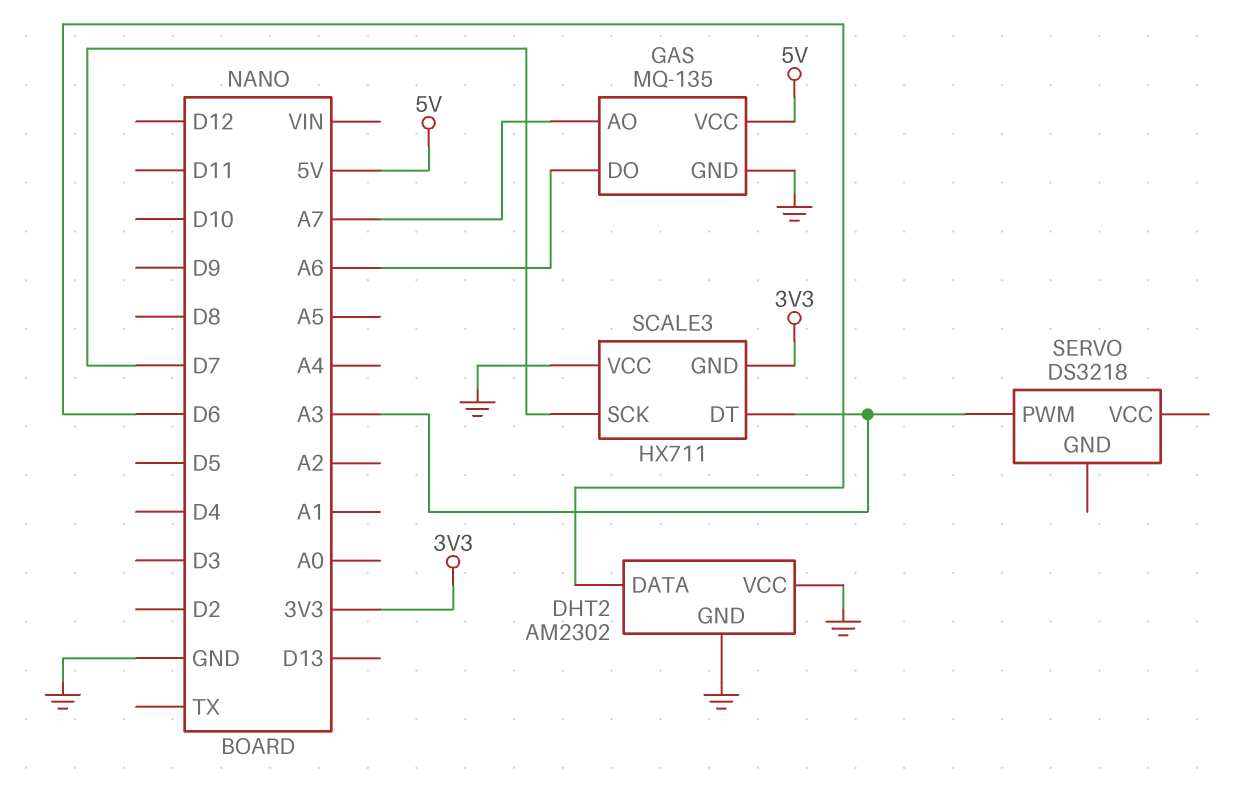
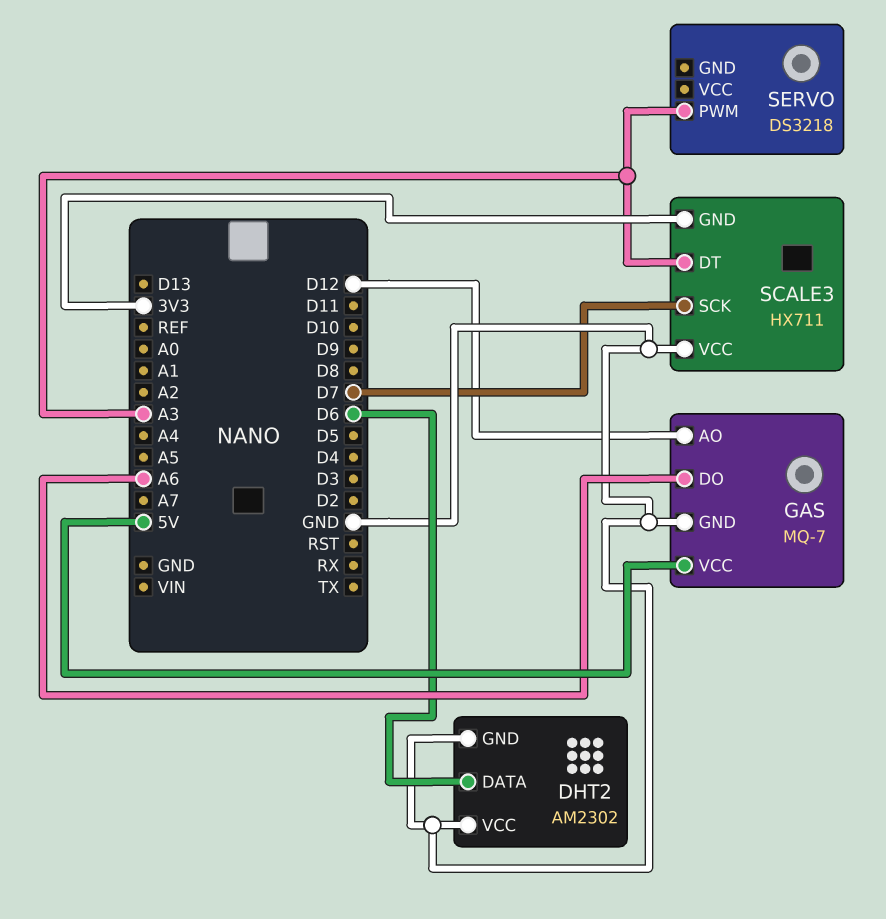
GAS: MQ-135 -> MQ-7
GAS pin AO: A7 -> D12

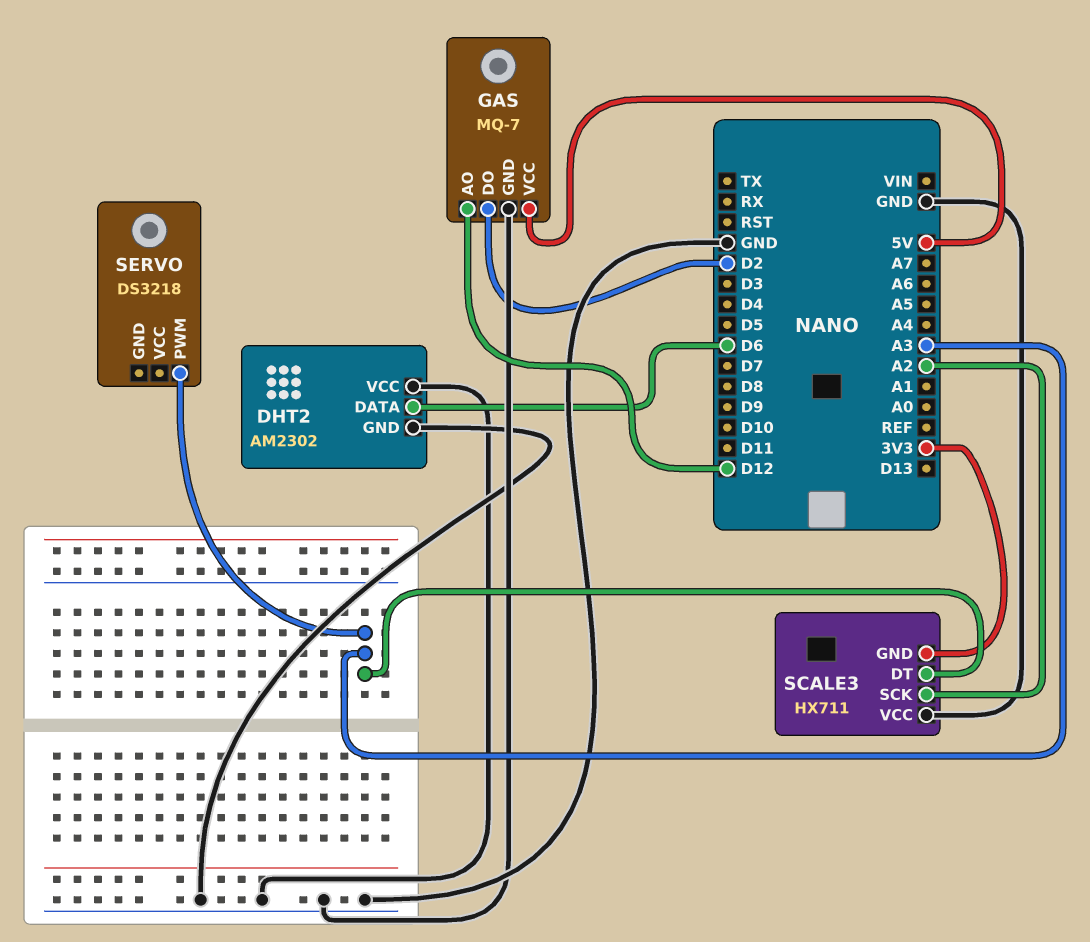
GAS pin DO: A6 -> D2
SCALE3 pin SCK: D7 -> A2

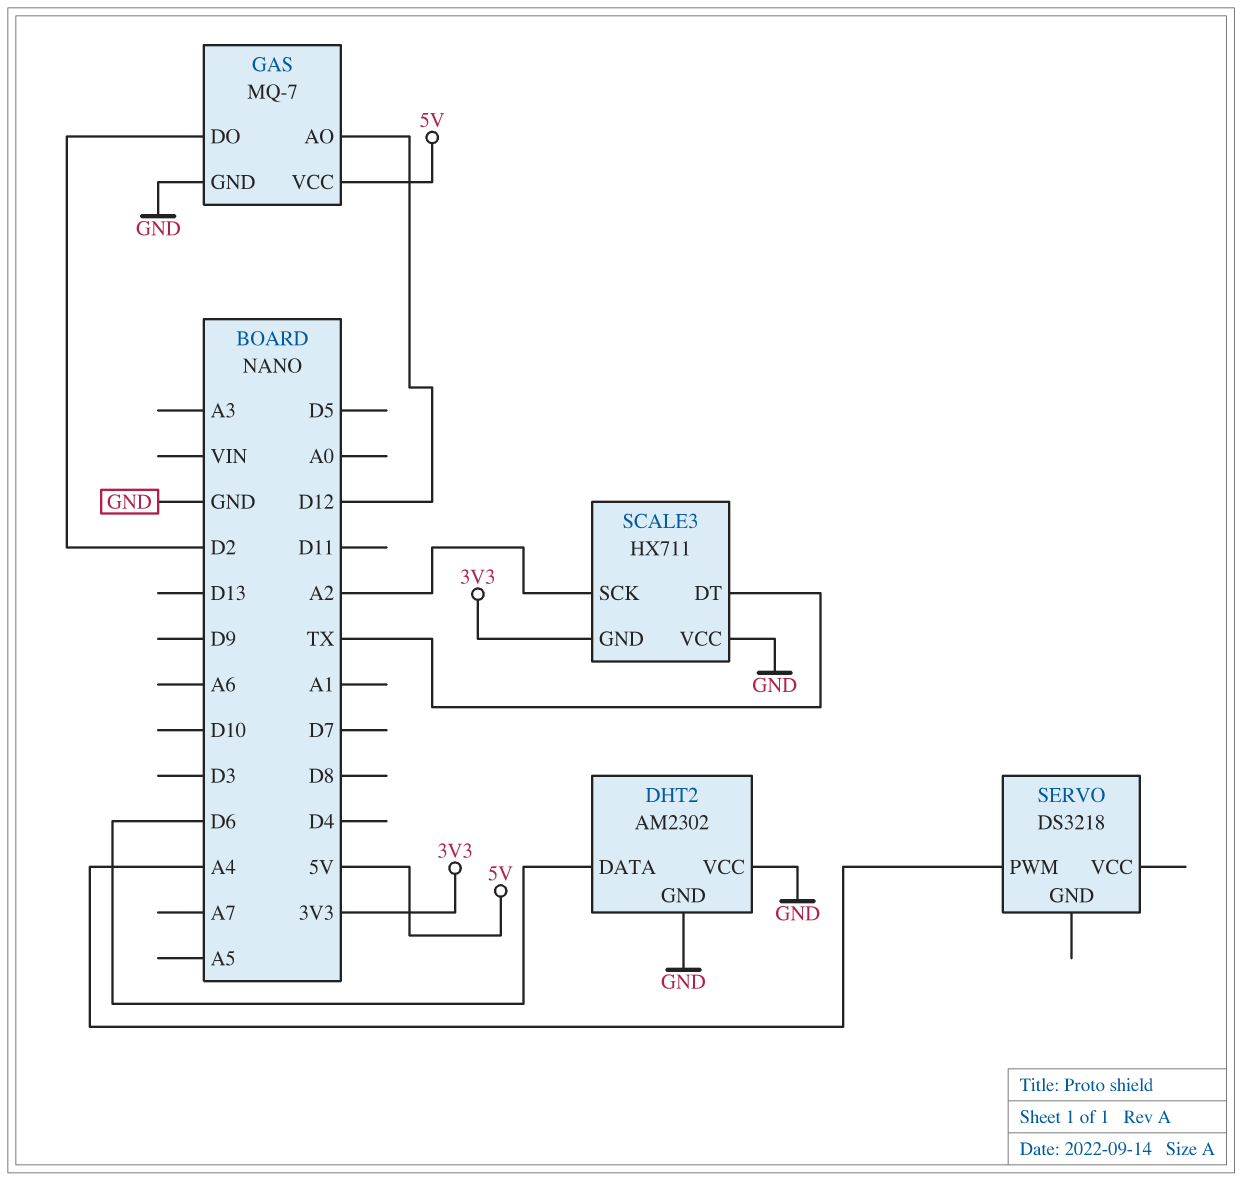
SCALE3 pin DT: A3 -> TX
SERVO pin PWM: A3 -> A4

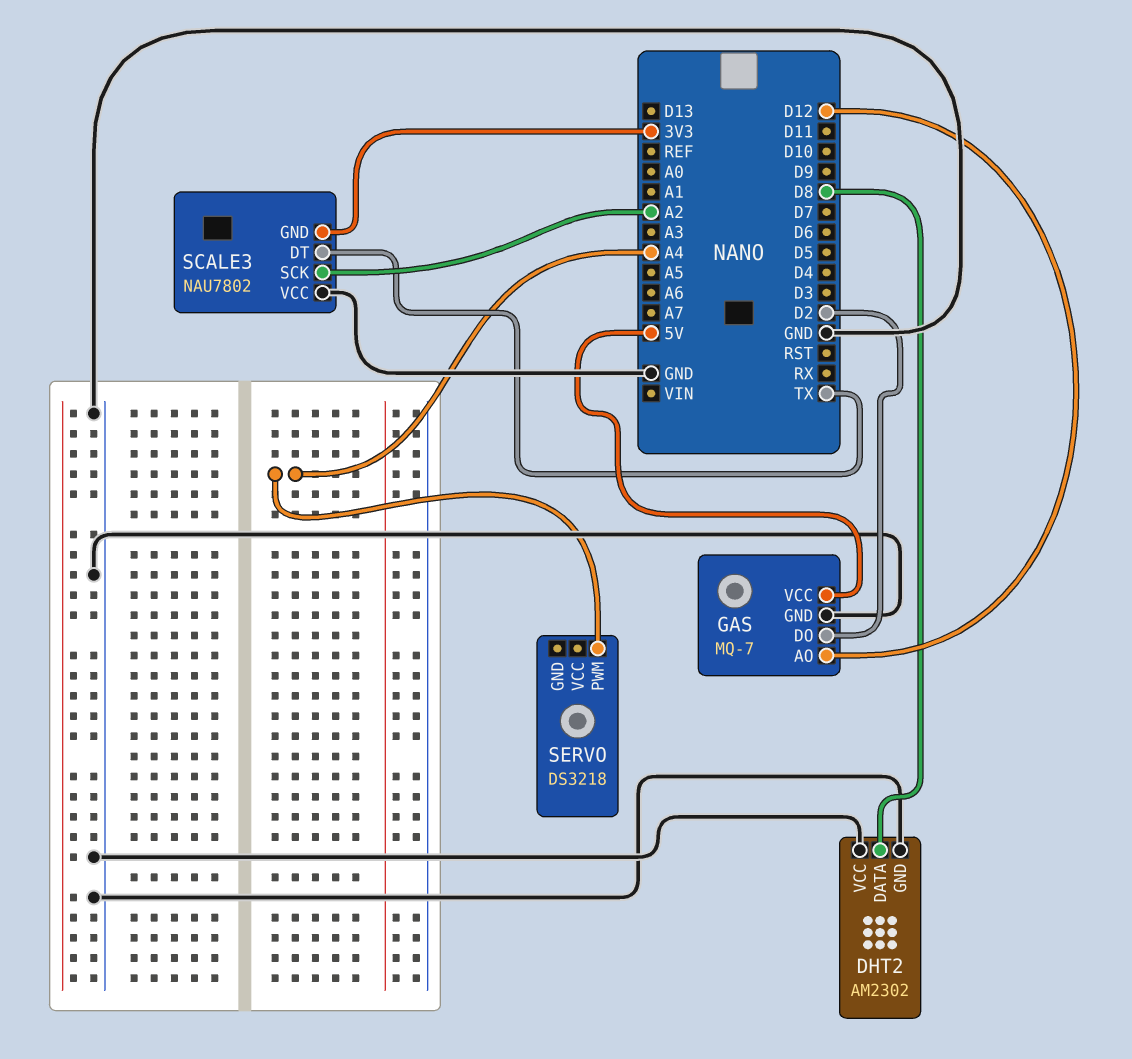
DHT2 pin DATA: D6 -> D8
SCALE3: HX711 -> NAU7802

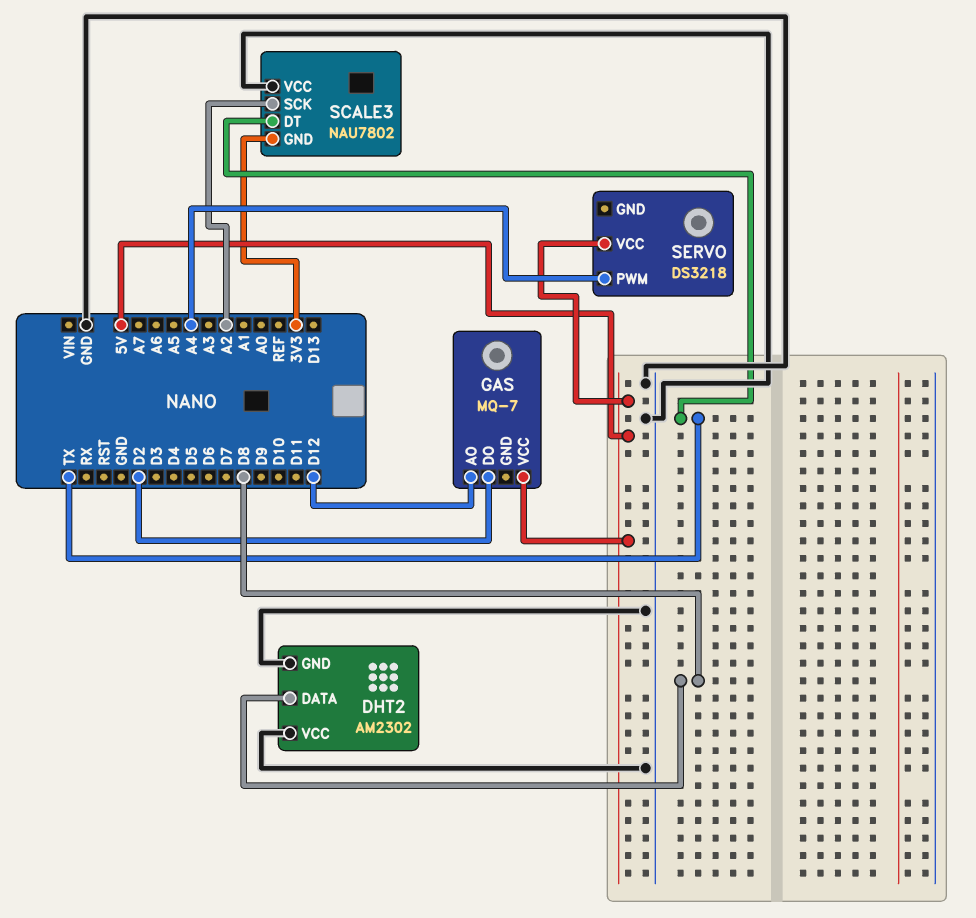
GAS pin GND: GND -> none
SERVO pin VCC: none -> 5V

